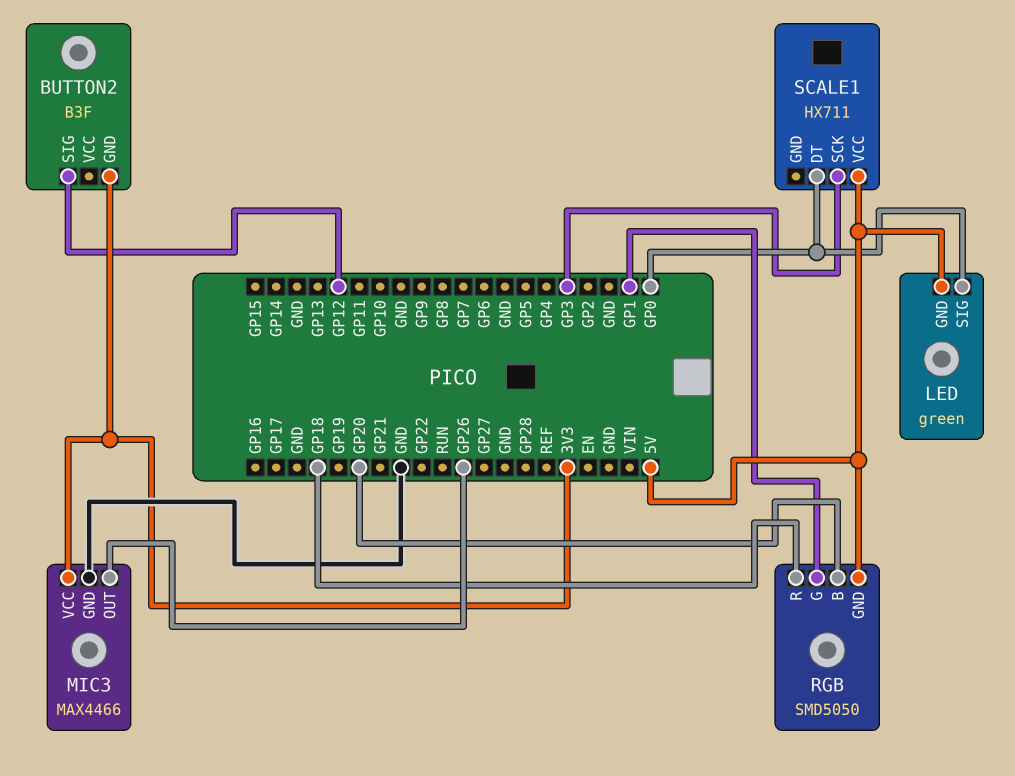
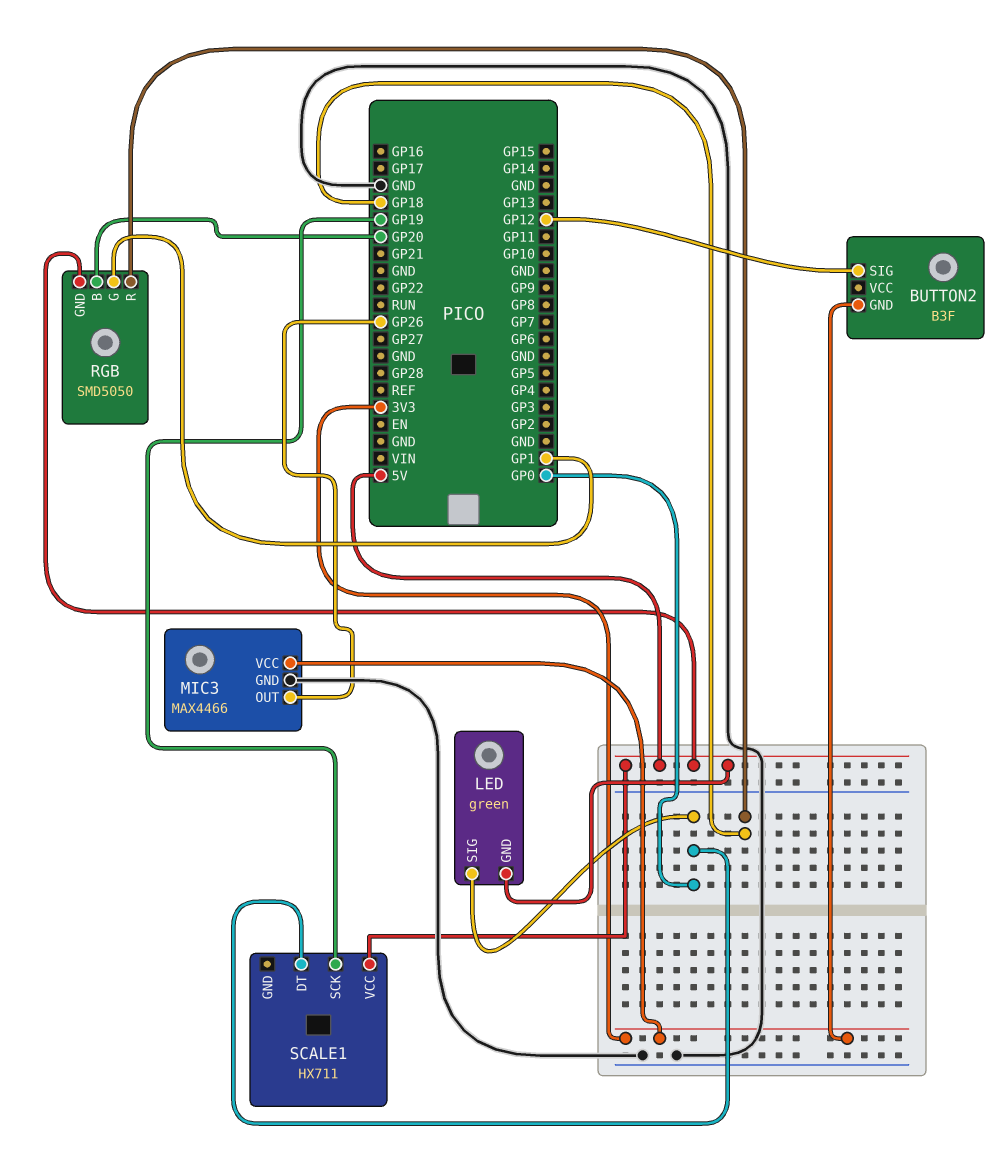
SCALE1 pin SCK: GP3 -> GP19

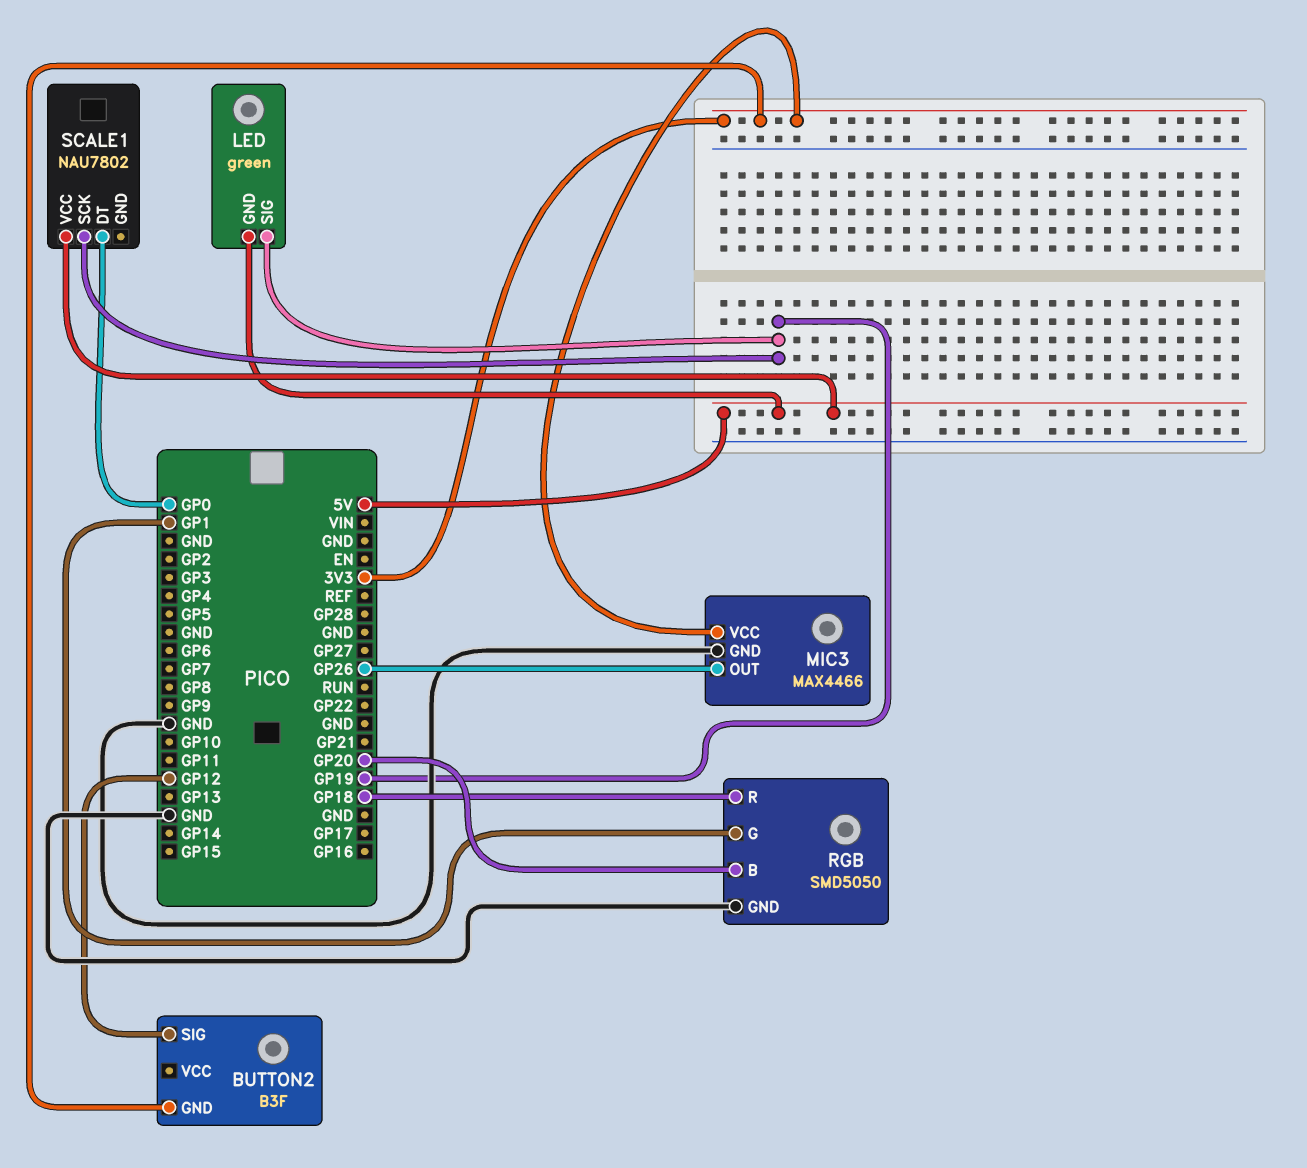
LED pin SIG: GP0 -> GP19
RGB pin GND: 5V -> GND
SCALE1: HX711 -> NAU7802

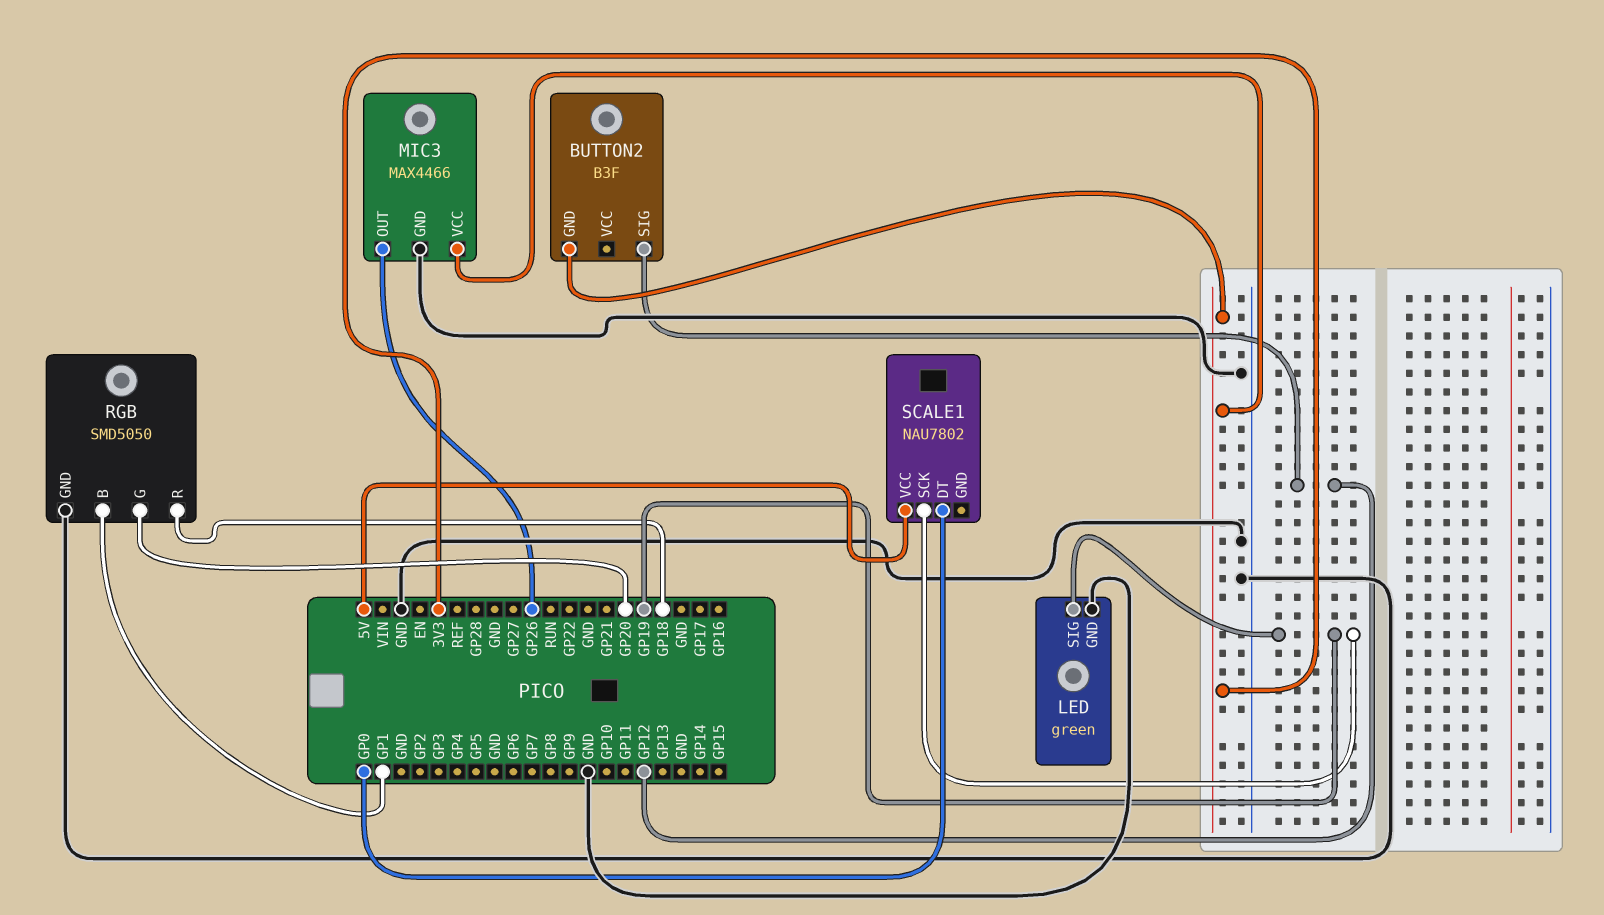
LED pin GND: 5V -> GND
RGB pin B: GP20 -> GP1
RGB pin G: GP1 -> GP20

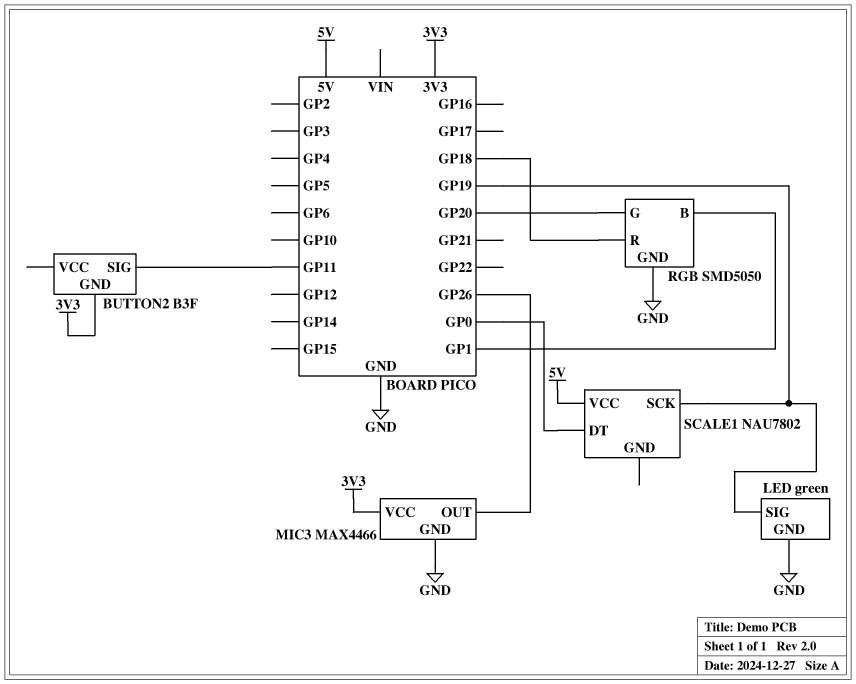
BUTTON2 pin SIG: GP12 -> GP11

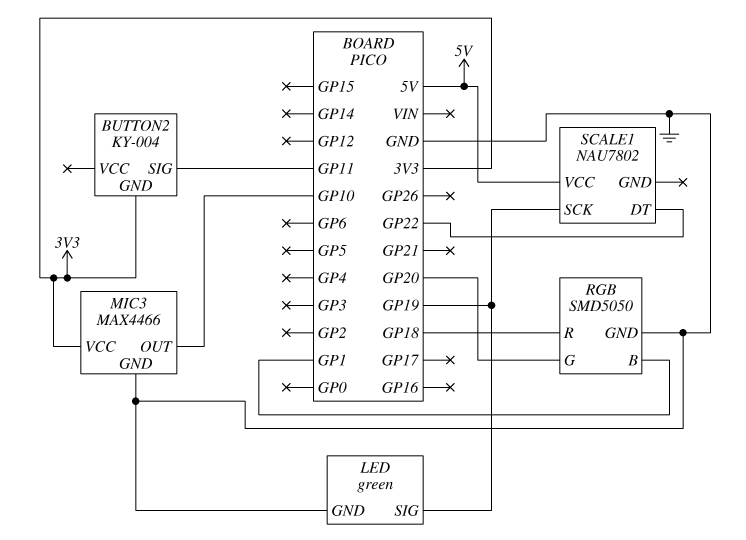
BUTTON2: B3F -> KY-004
MIC3 pin OUT: GP26 -> GP10
SCALE1 pin DT: GP0 -> GP22

